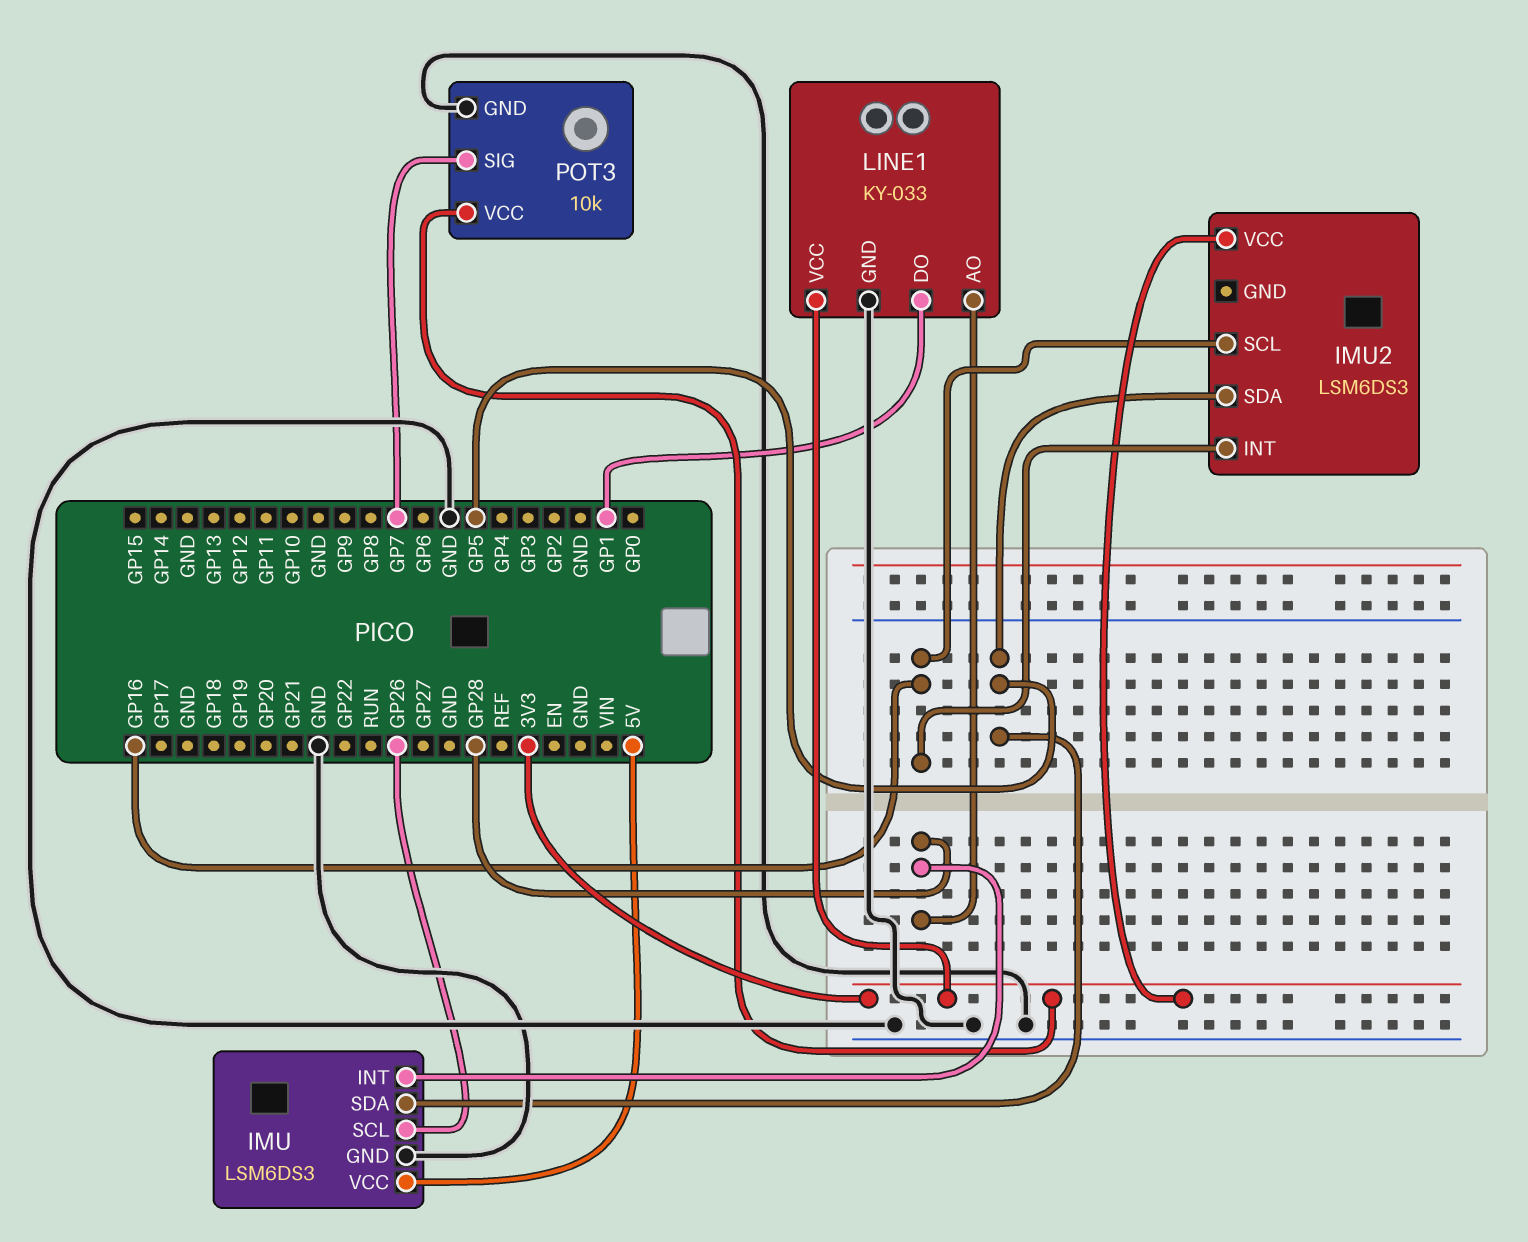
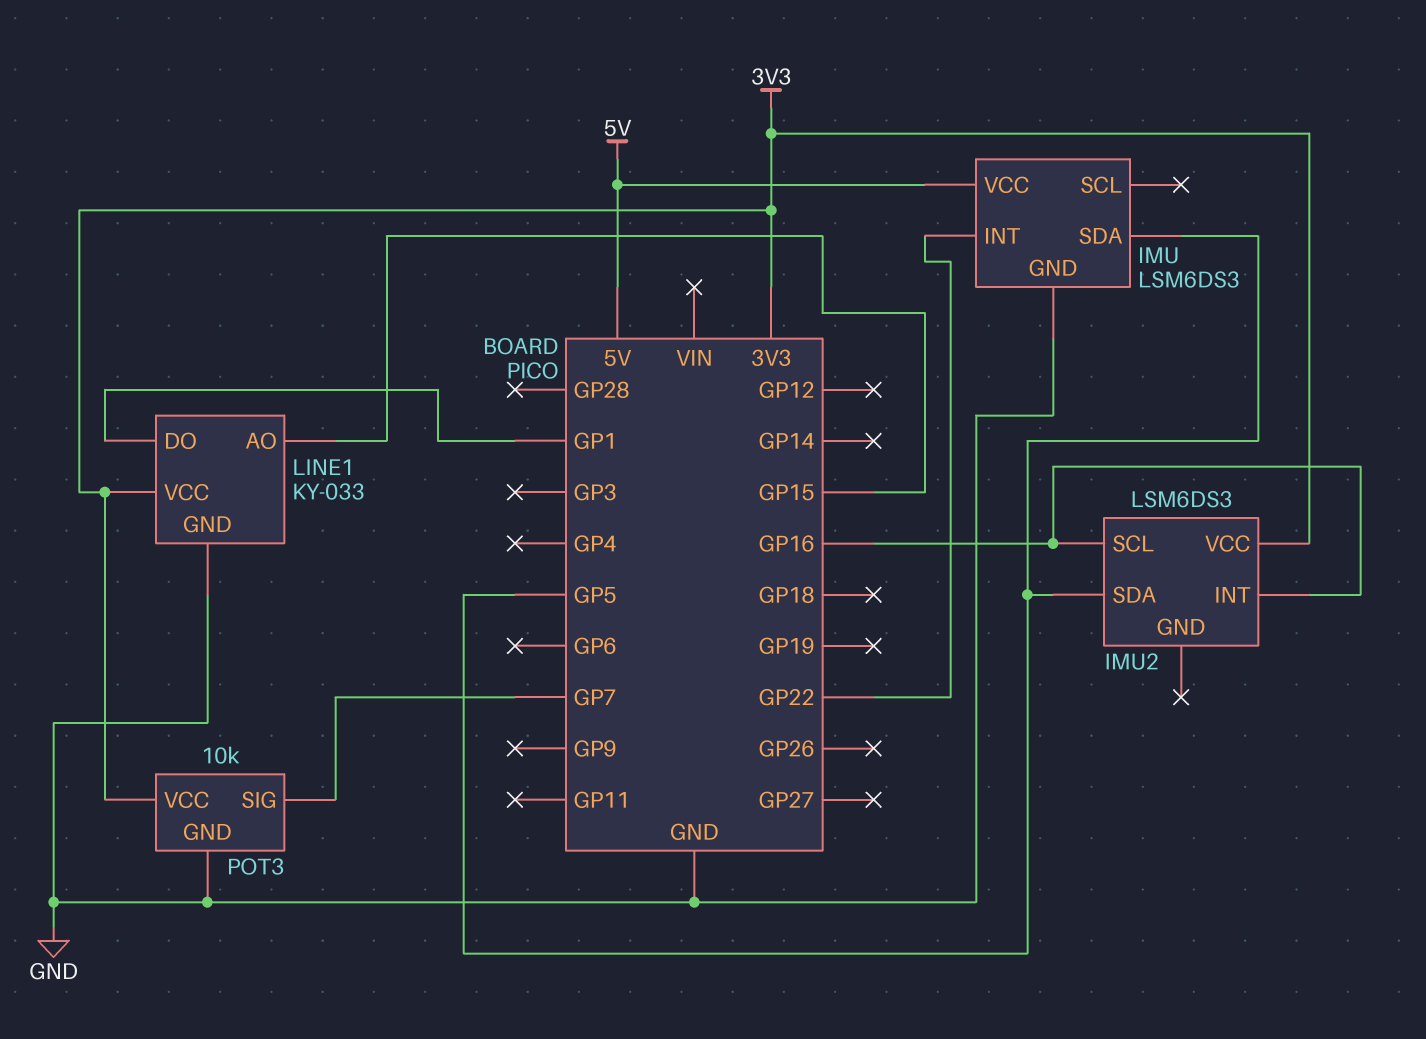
IMU pin INT: GP28 -> GP22
IMU pin SCL: GP26 -> none
LINE1 pin AO: GP28 -> GP15

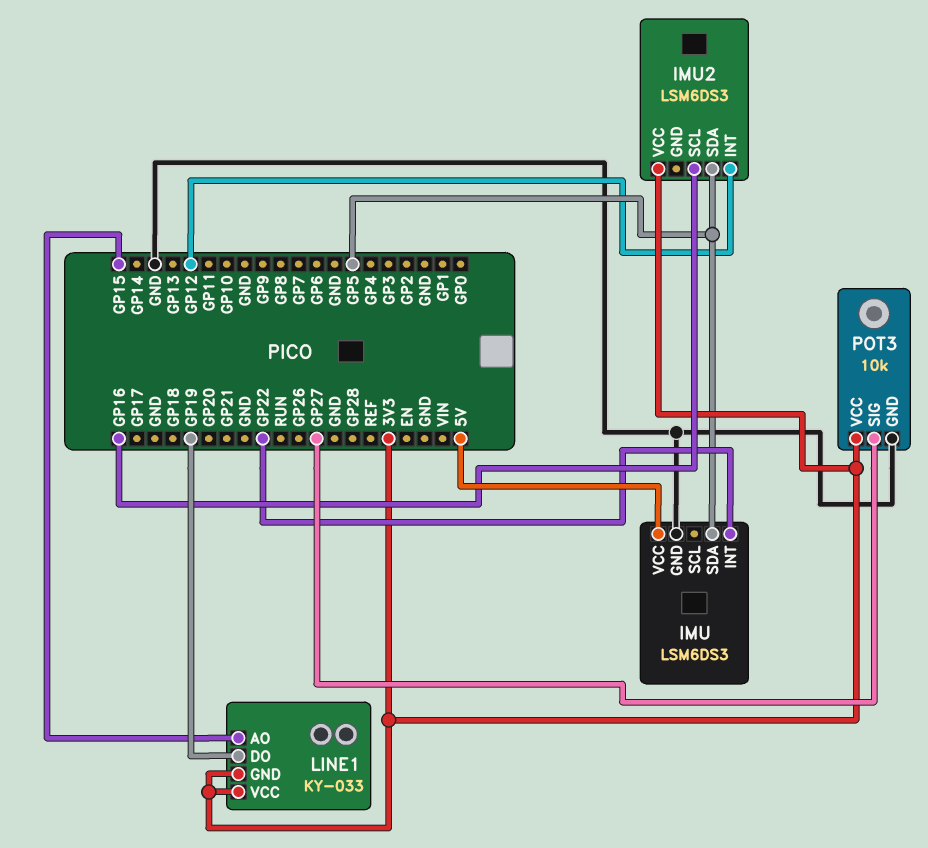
IMU2 pin INT: GP16 -> GP12
LINE1 pin DO: GP1 -> GP19
LINE1 pin GND: GND -> 3V3
POT3 pin SIG: GP7 -> GP27

